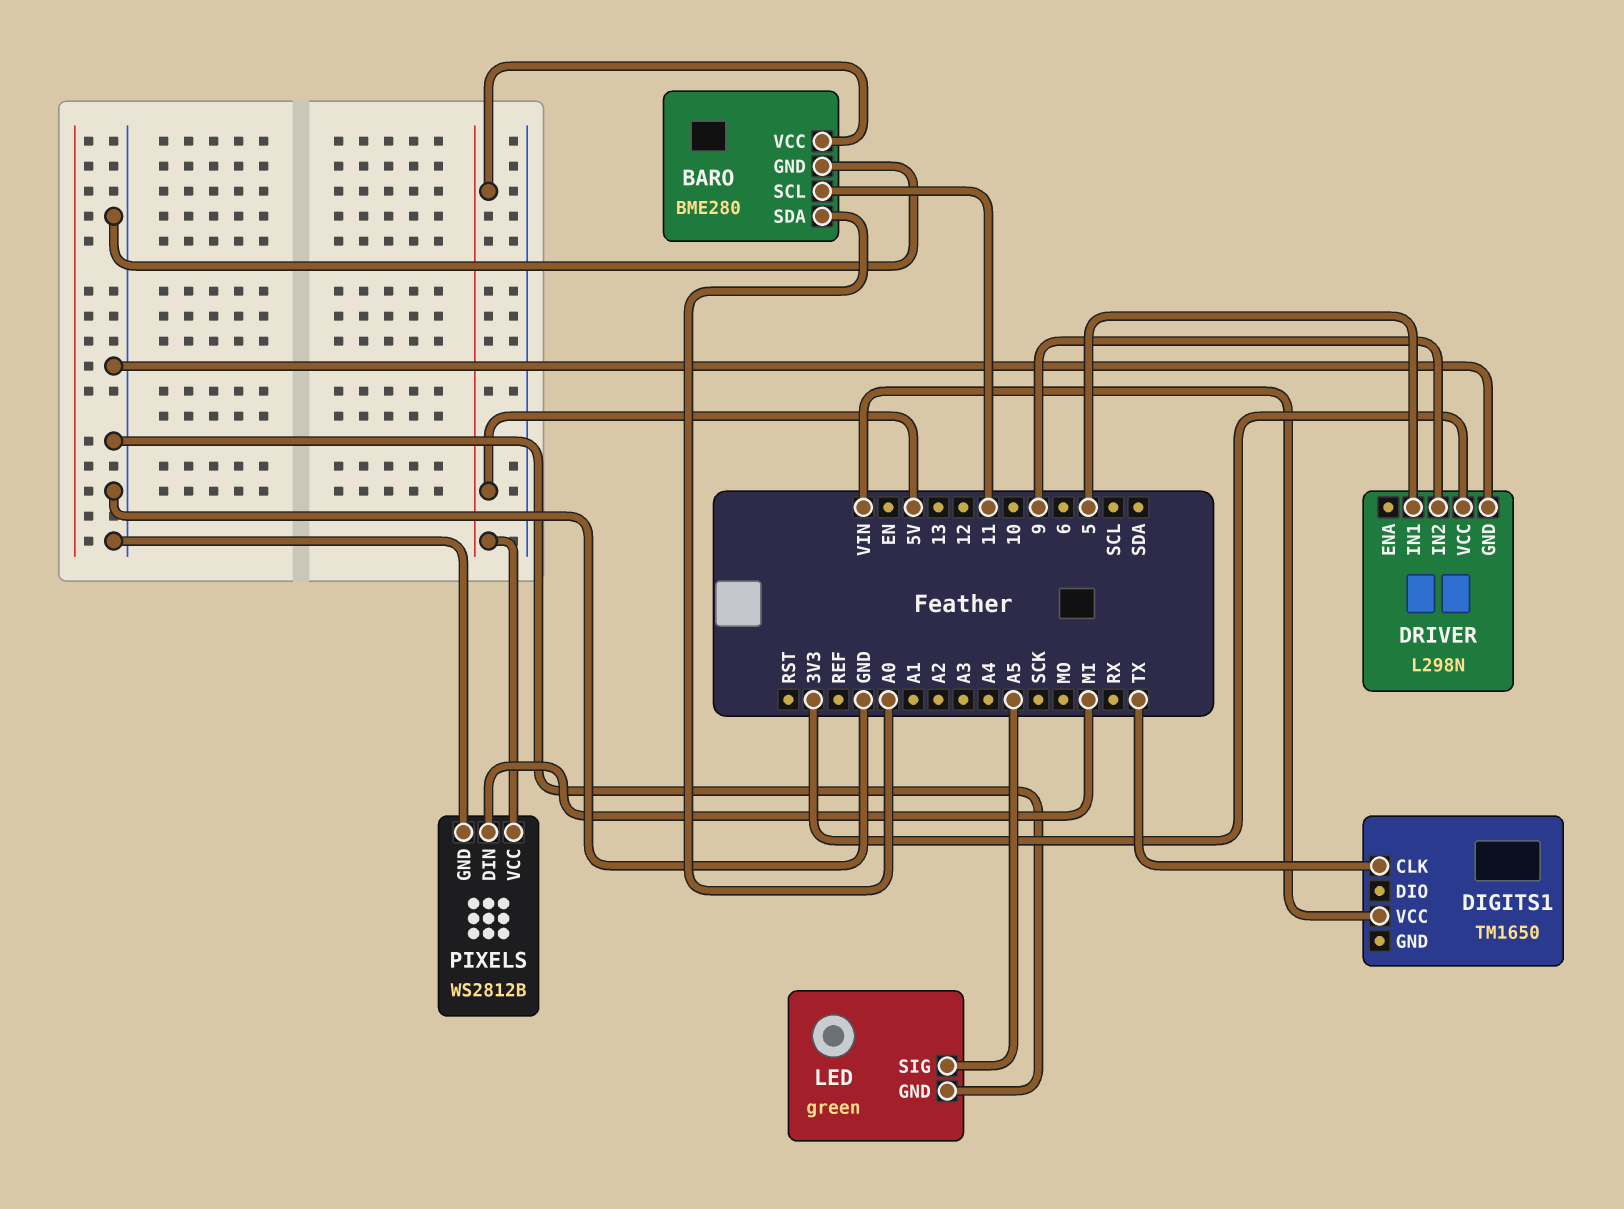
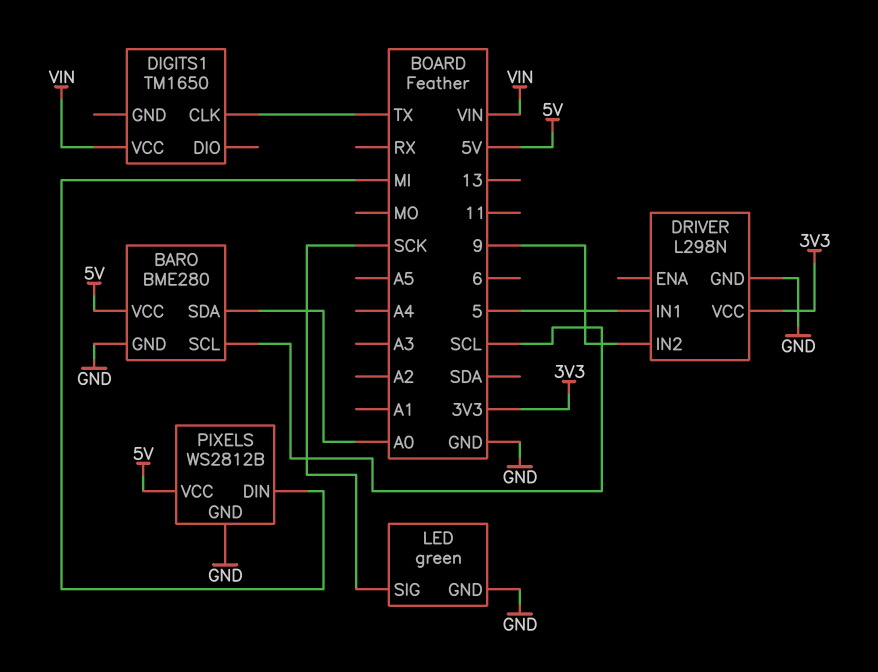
BARO pin SCL: 11 -> SCL
LED pin SIG: A5 -> SCK

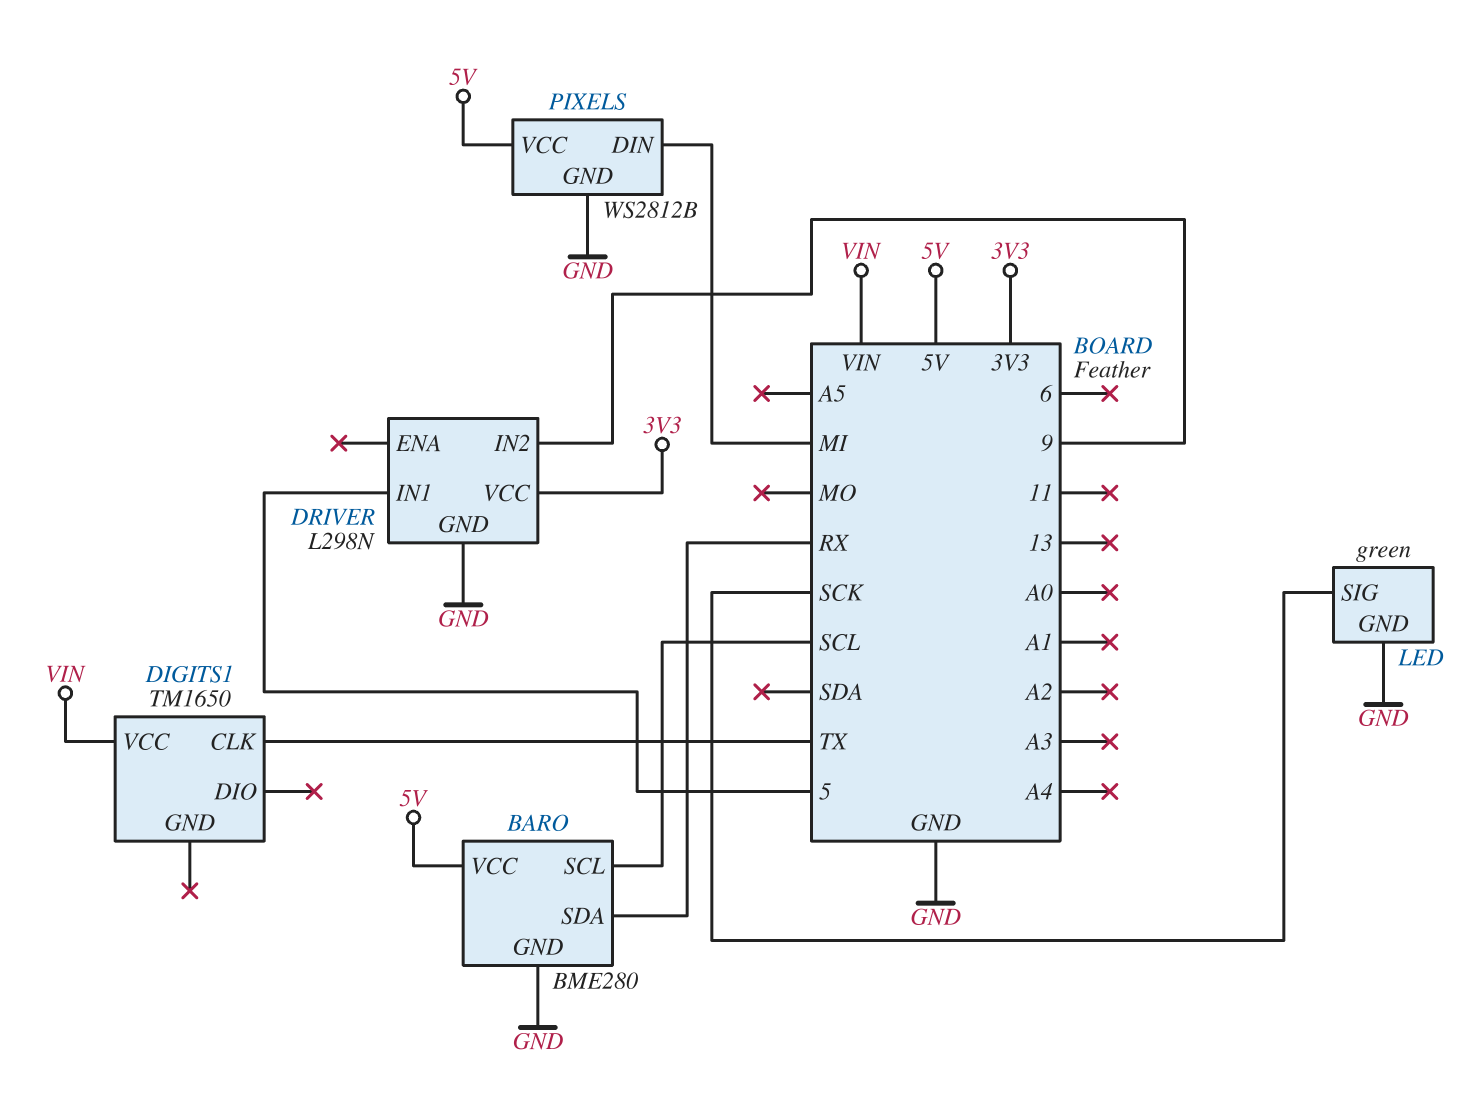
BARO pin SDA: A0 -> RX

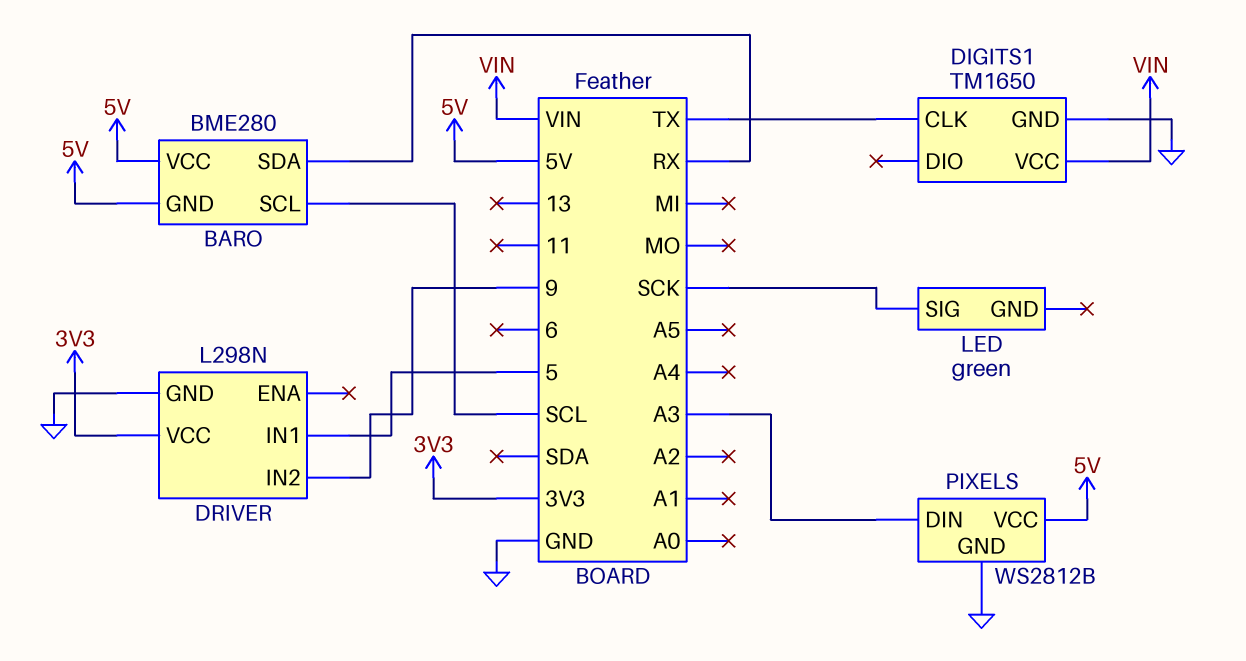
BARO pin GND: GND -> 5V
DIGITS1 pin GND: none -> GND
LED pin GND: GND -> none
PIXELS pin DIN: MI -> A3

